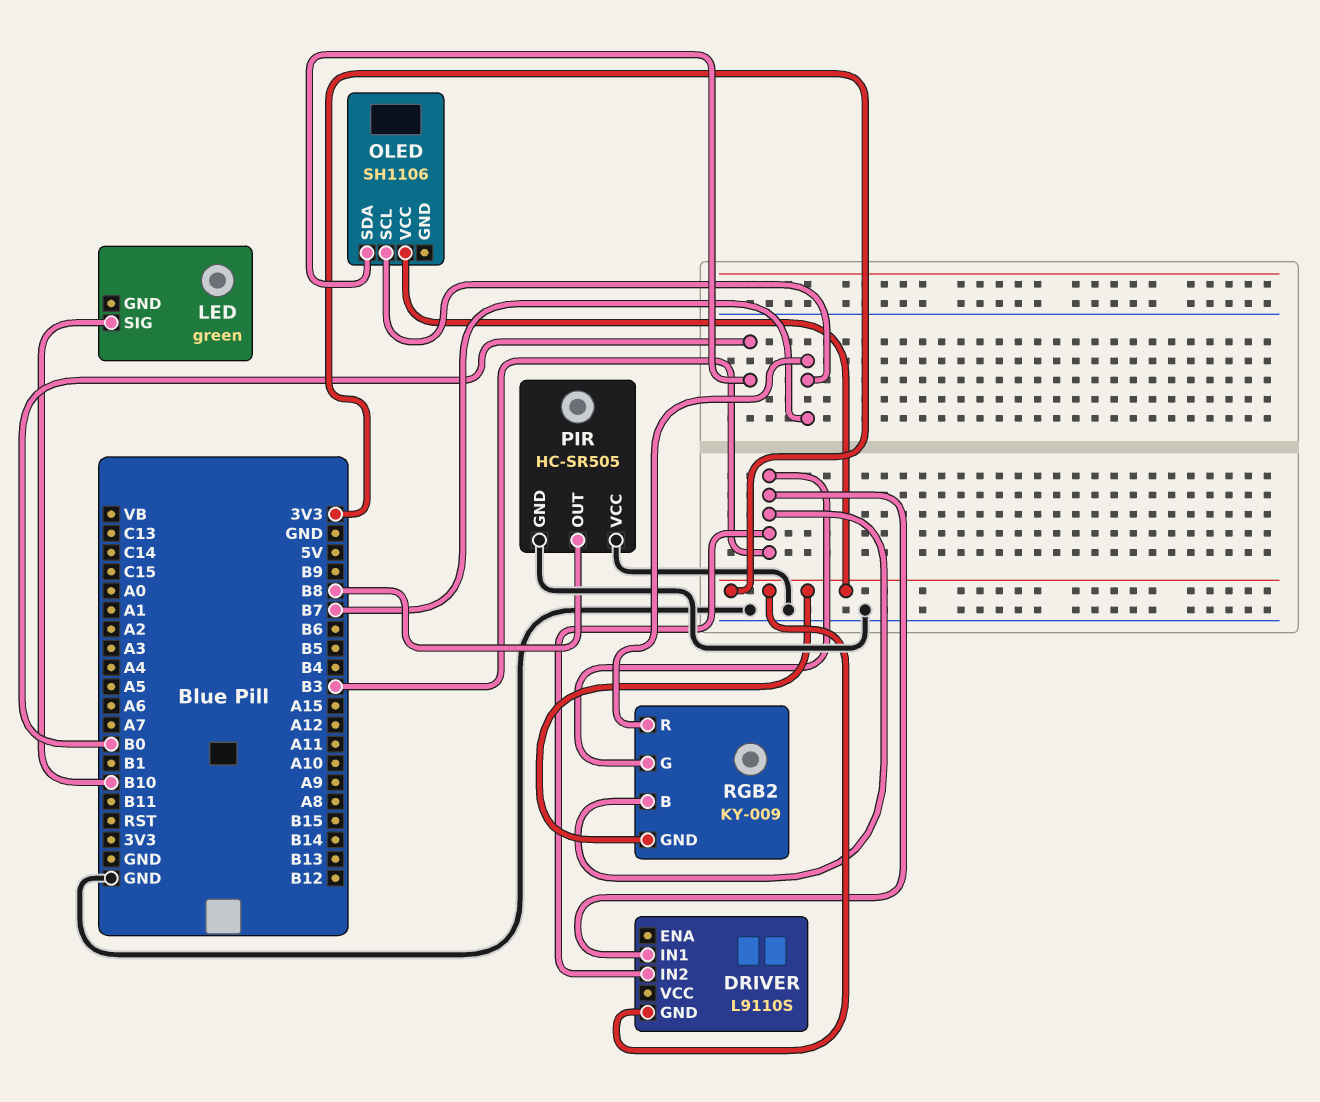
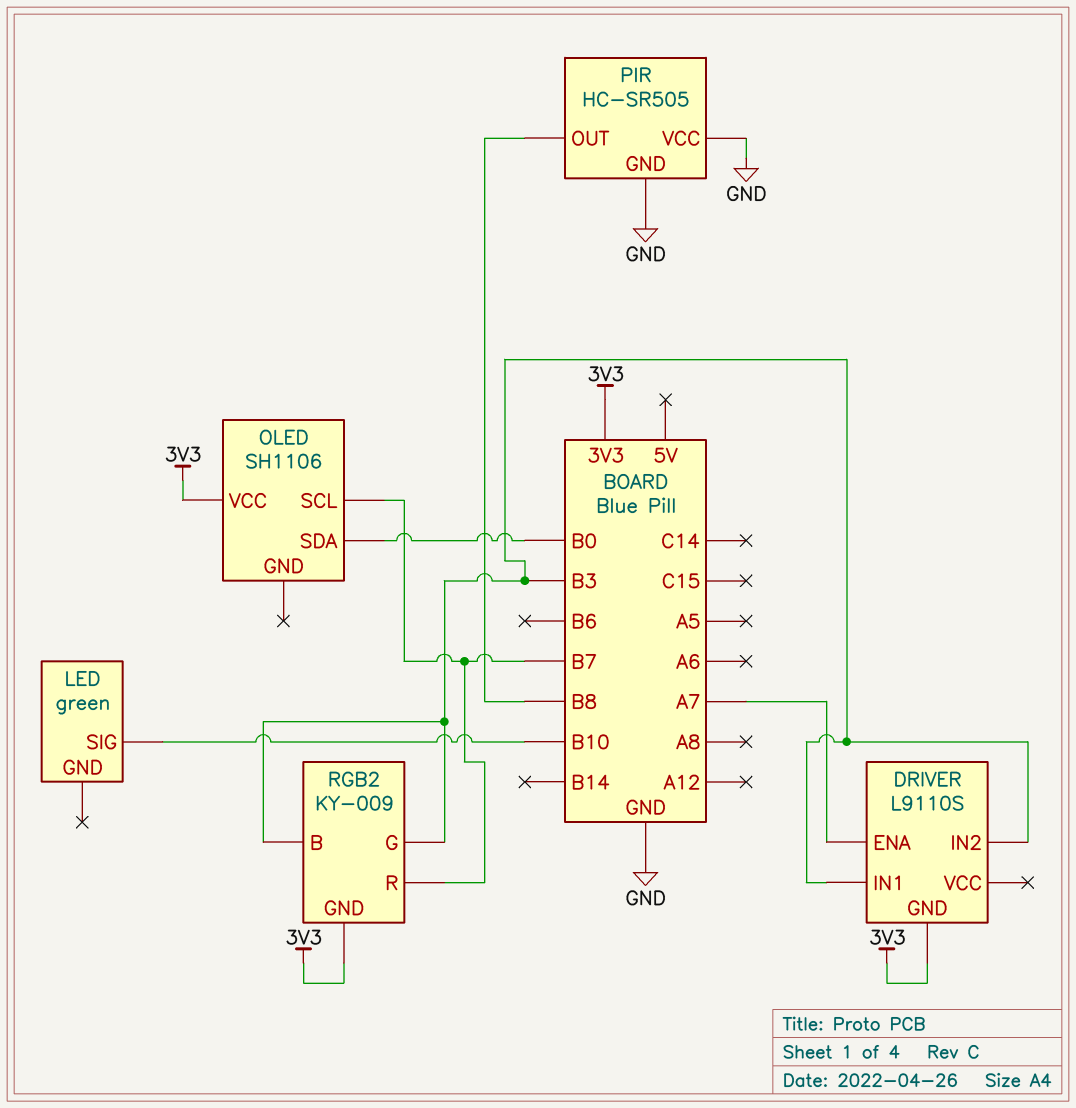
DRIVER pin ENA: none -> A7

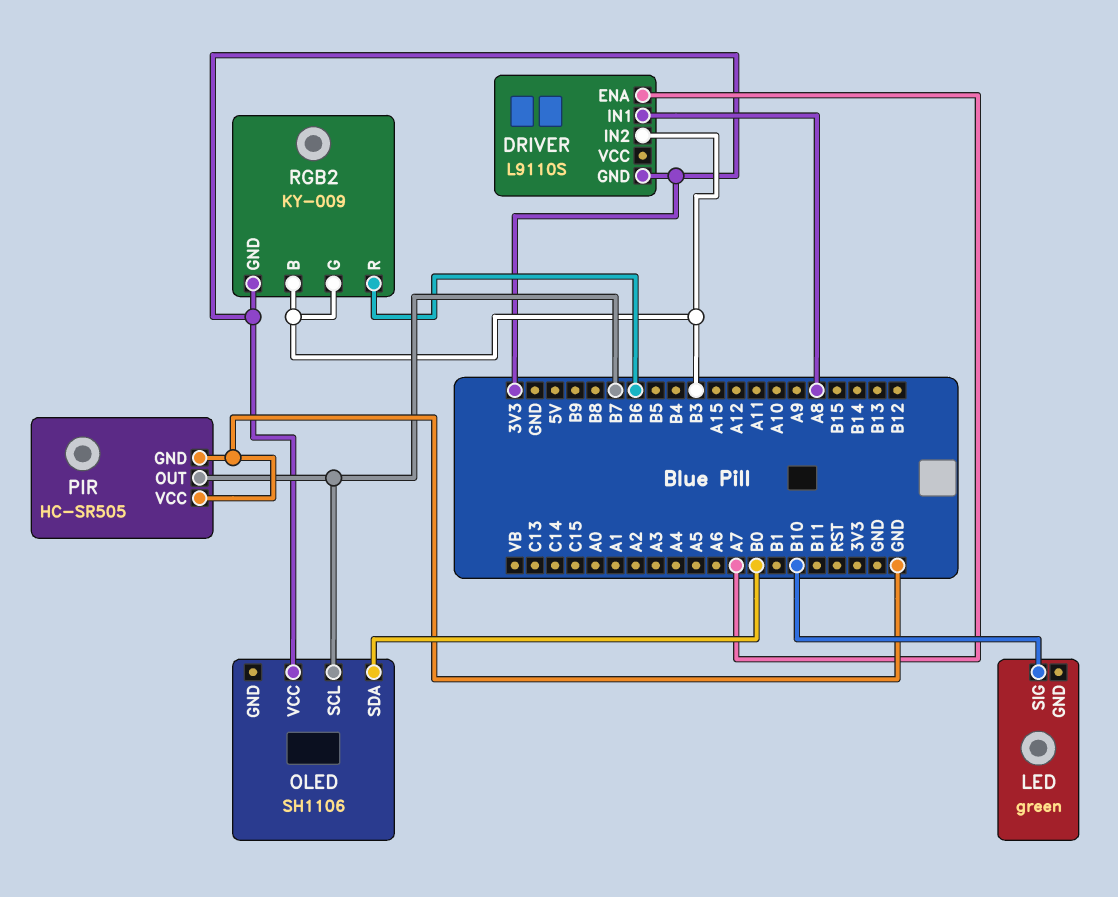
DRIVER pin IN1: B3 -> A8
PIR pin OUT: B8 -> B7
RGB2 pin R: B7 -> B6

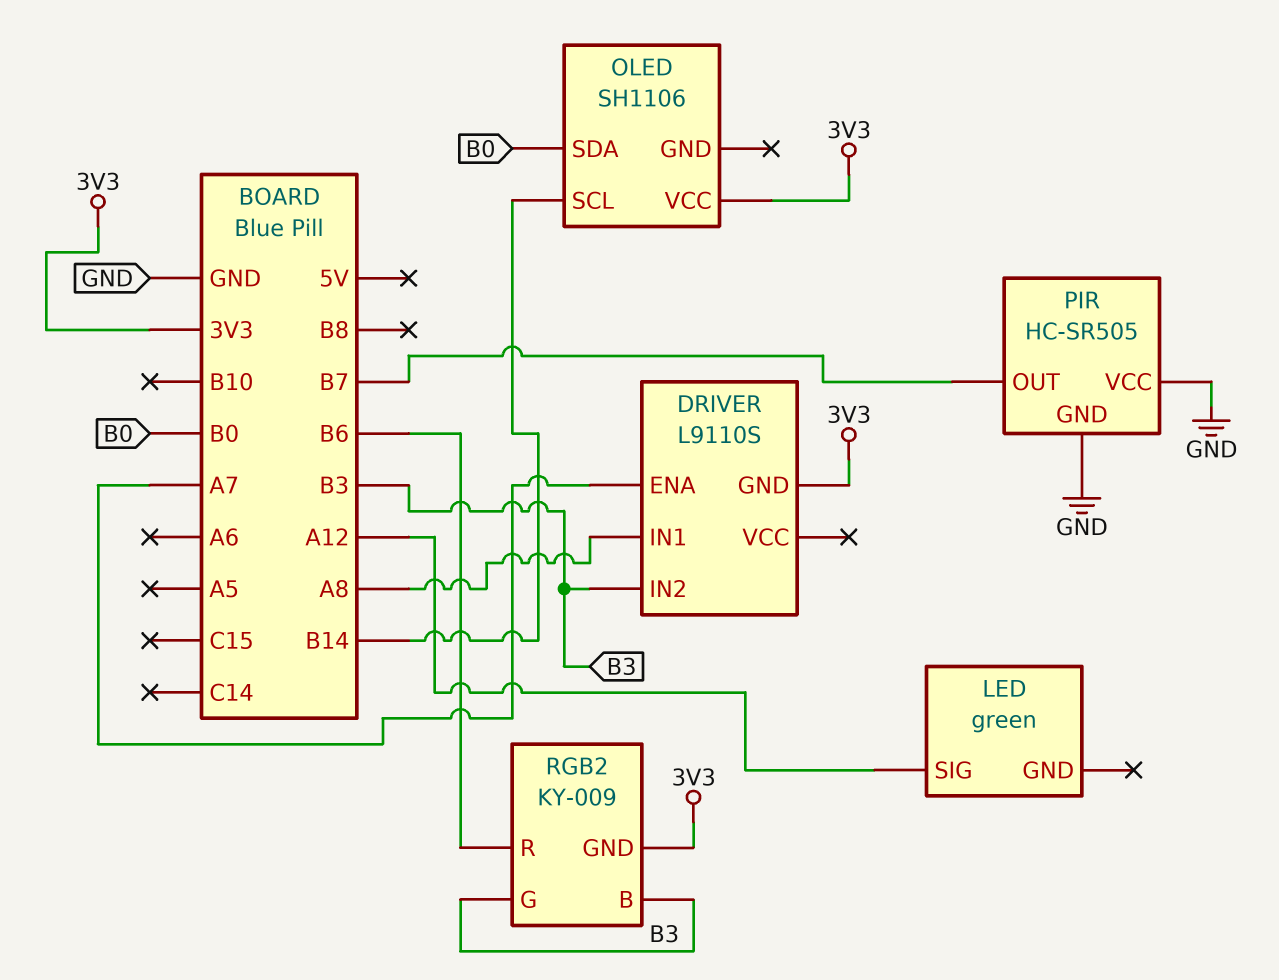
LED pin SIG: B10 -> A12
OLED pin SCL: B7 -> B14

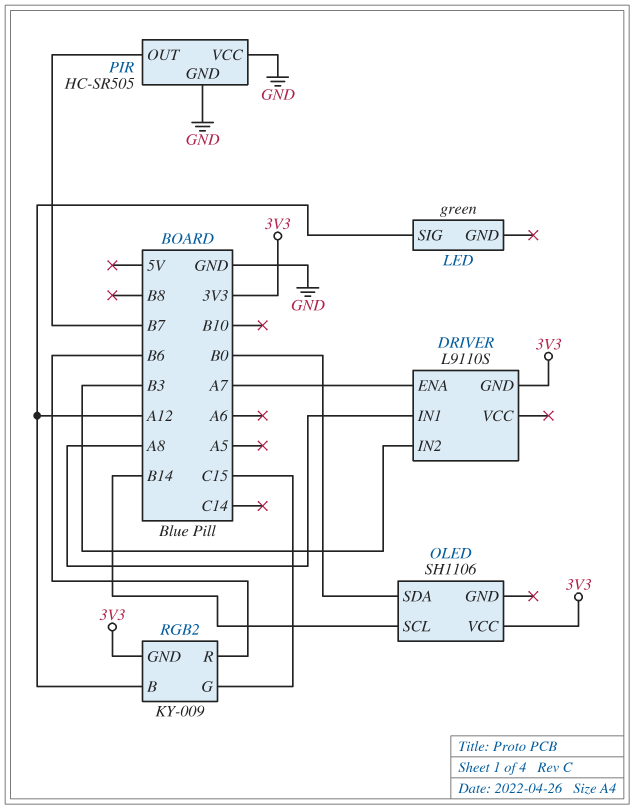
RGB2 pin B: B3 -> A12
RGB2 pin G: B3 -> C15

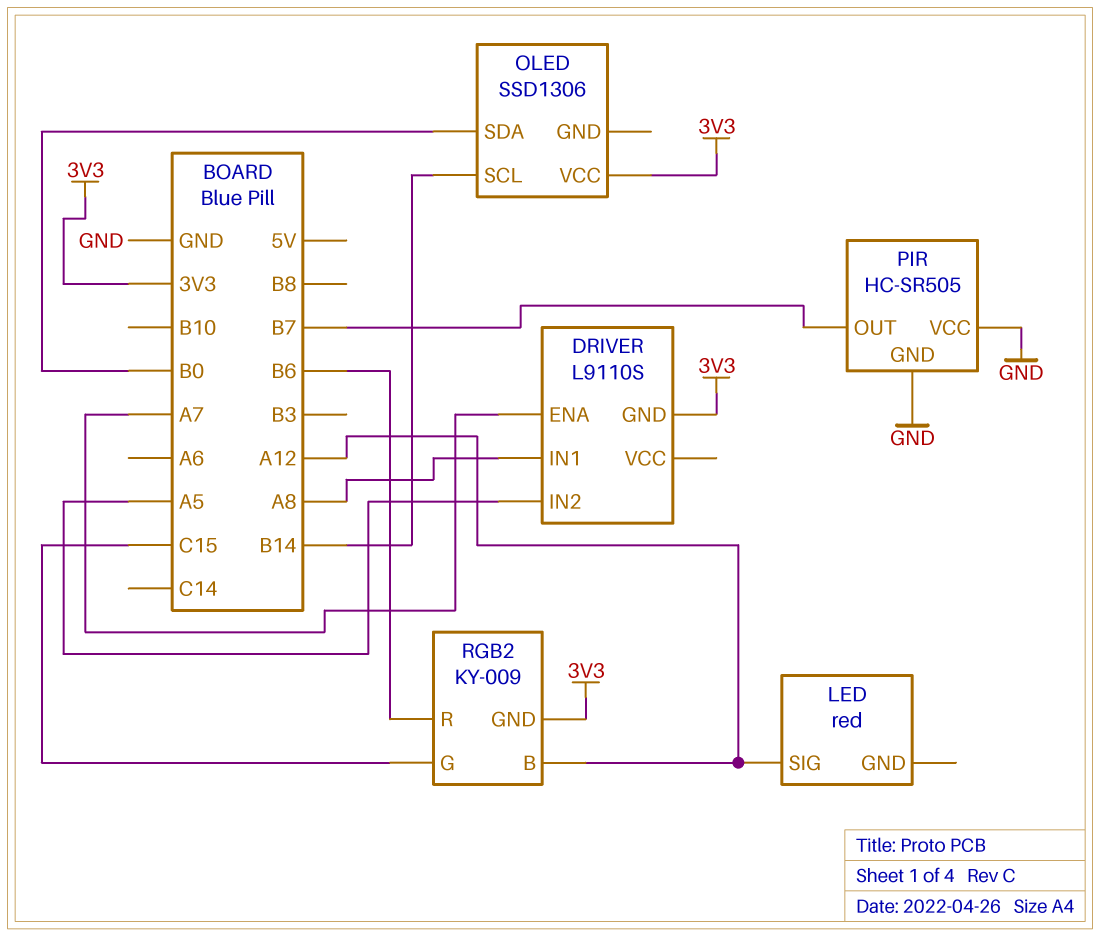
DRIVER pin IN2: B3 -> A5
LED: green -> red
OLED: SH1106 -> SSD1306

